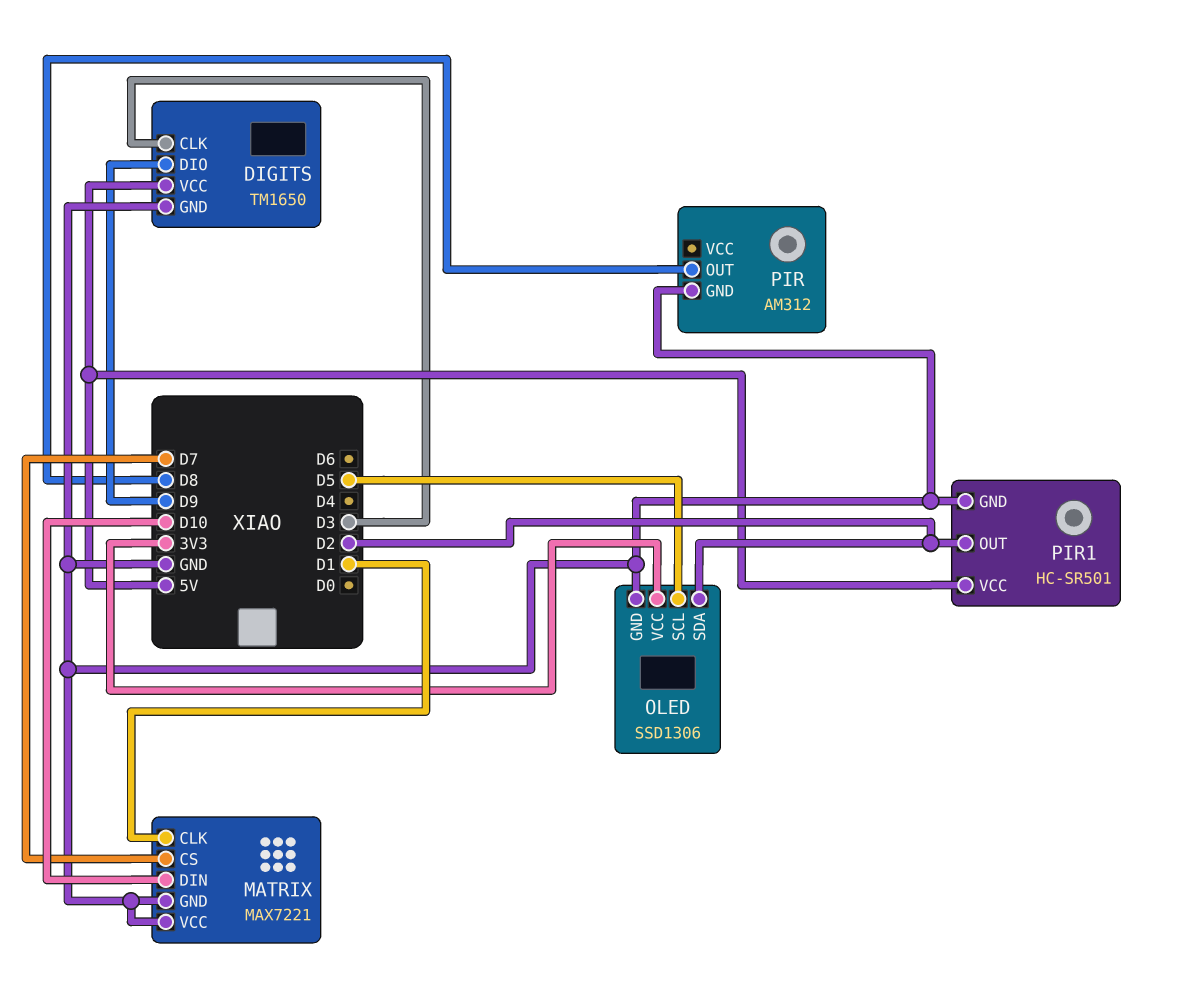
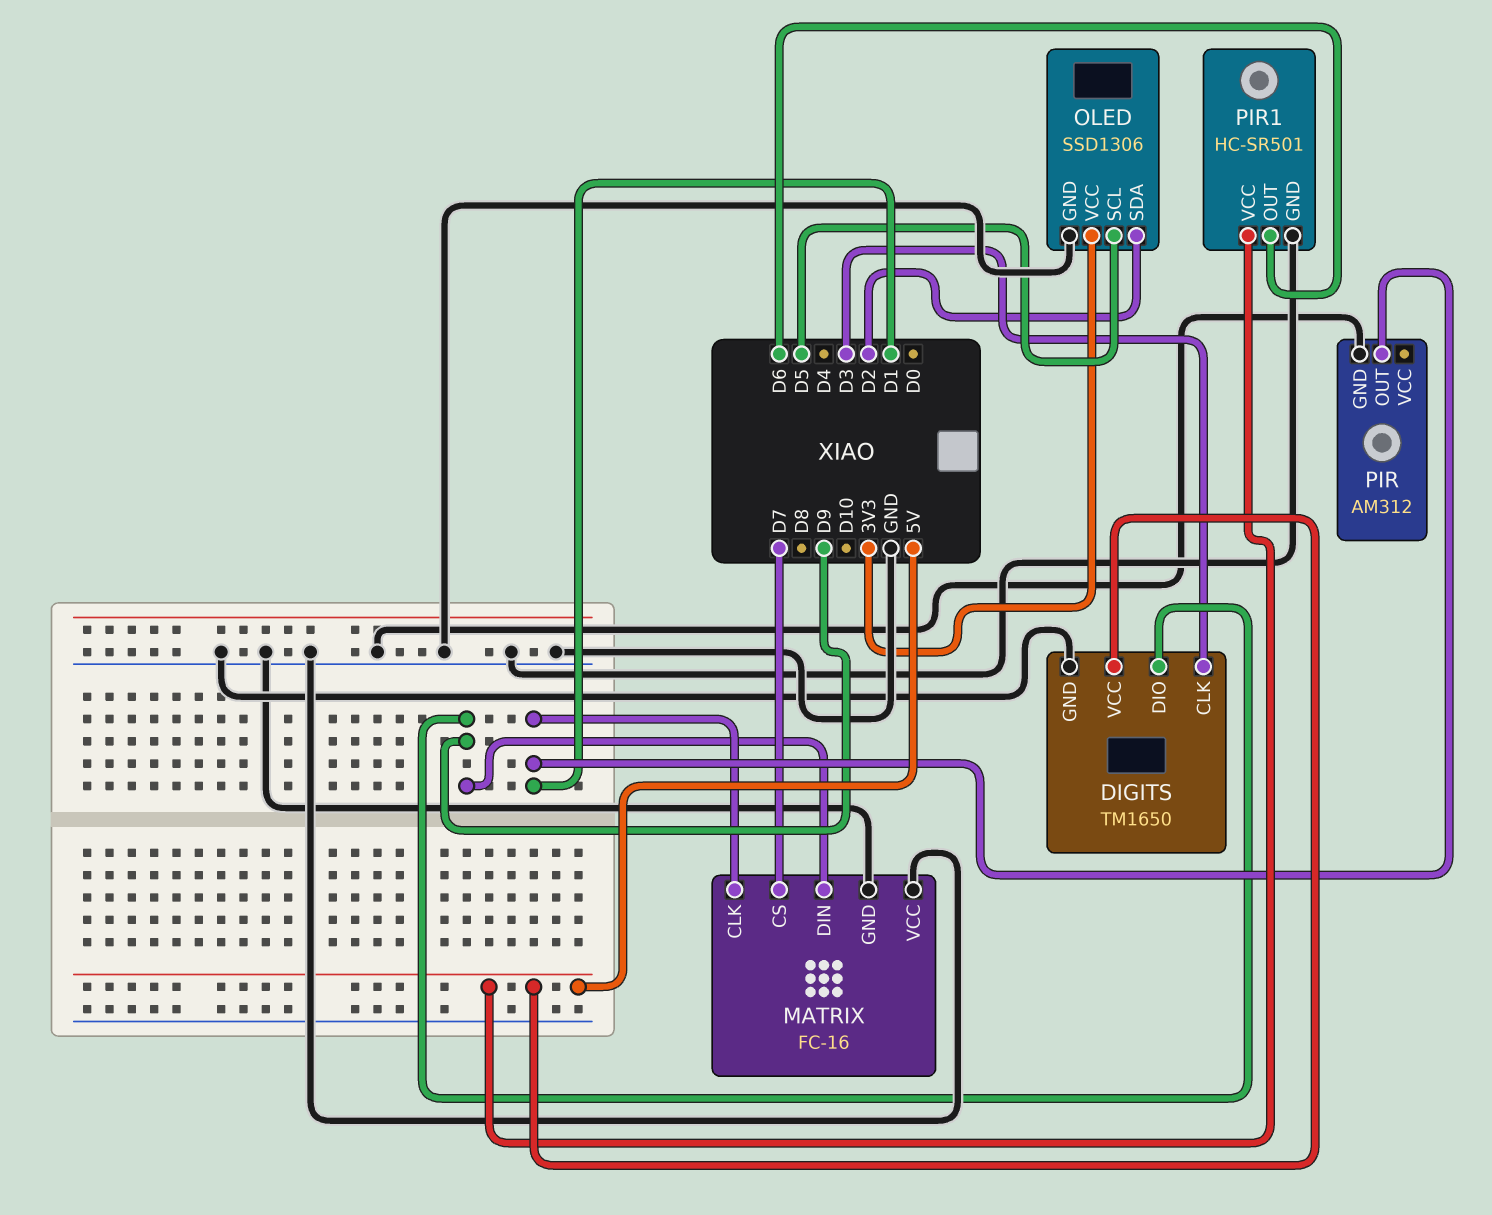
MATRIX: MAX7221 -> FC-16
MATRIX pin DIN: D10 -> D9
PIR pin OUT: D8 -> D1
PIR1 pin OUT: D2 -> D6

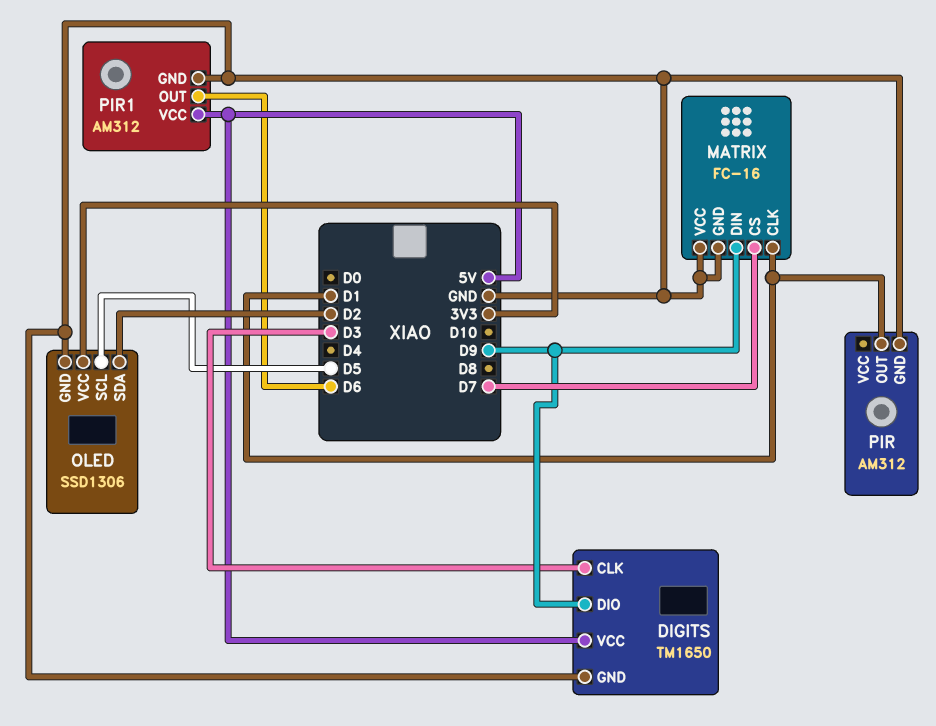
PIR1: HC-SR501 -> AM312

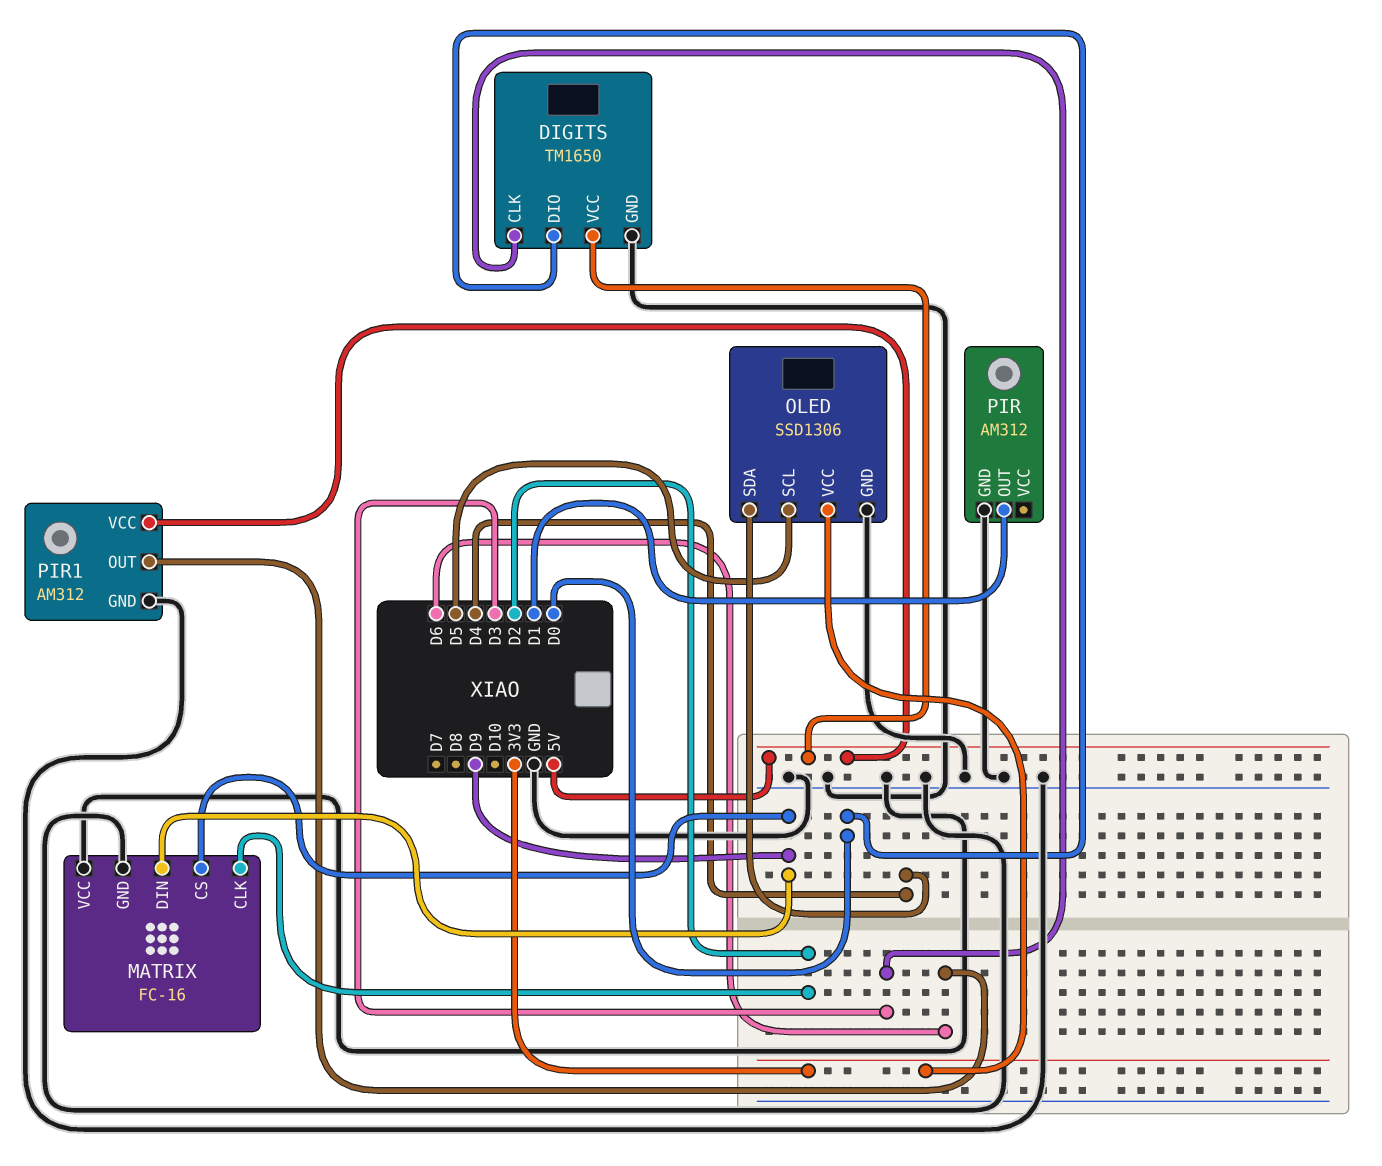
DIGITS pin DIO: D9 -> D0
MATRIX pin CLK: D1 -> D2
MATRIX pin CS: D7 -> D9
OLED pin SDA: D2 -> D4

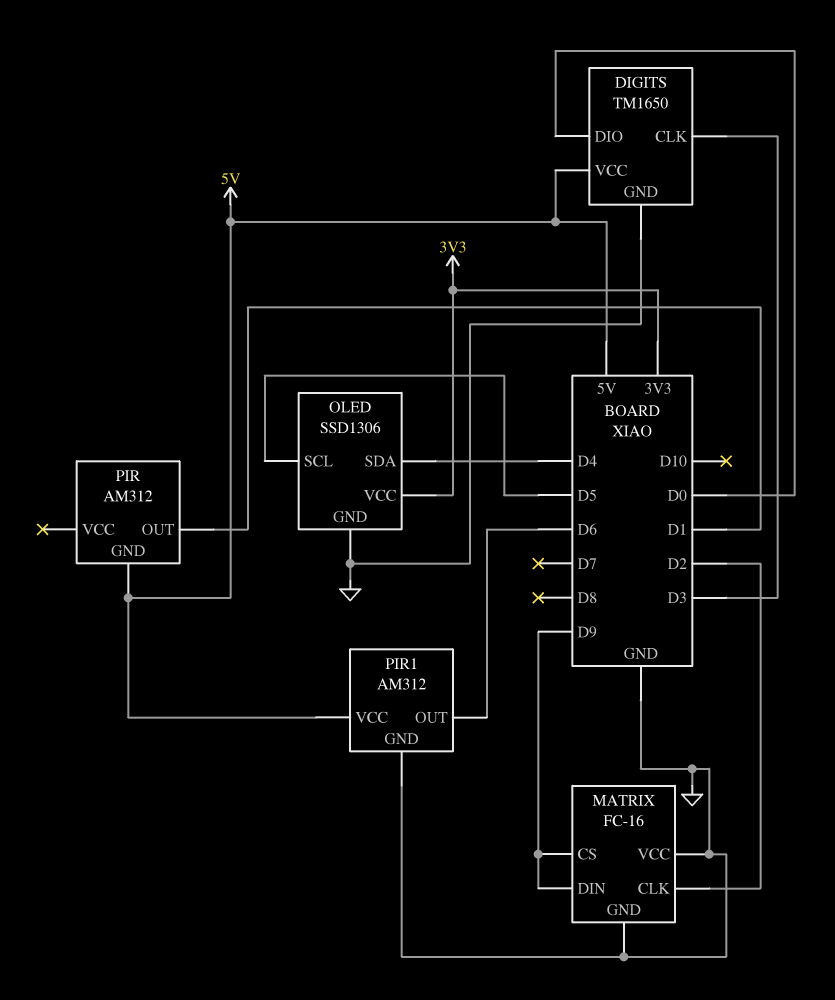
PIR pin GND: GND -> 5V

